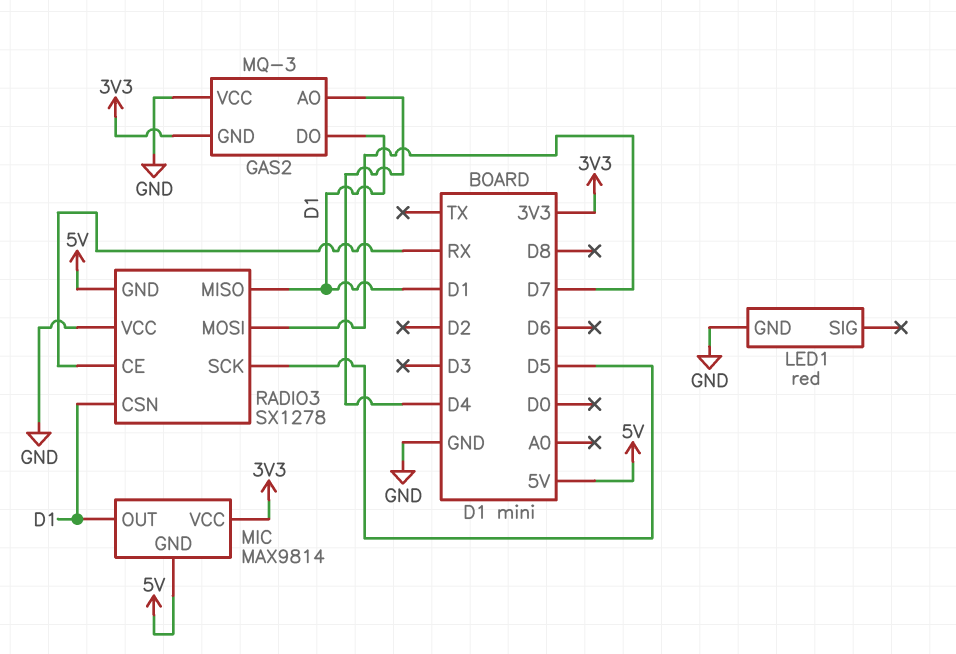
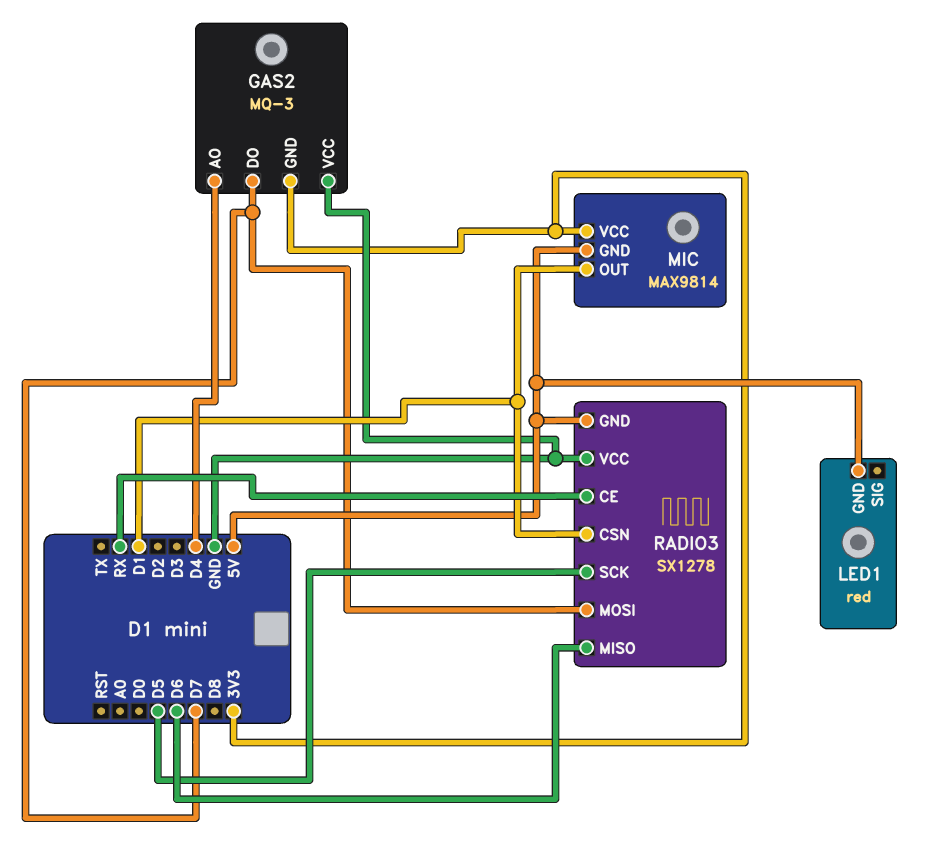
GAS2 pin DO: D1 -> D7
LED1 pin GND: GND -> 5V
RADIO3 pin MISO: D1 -> D6

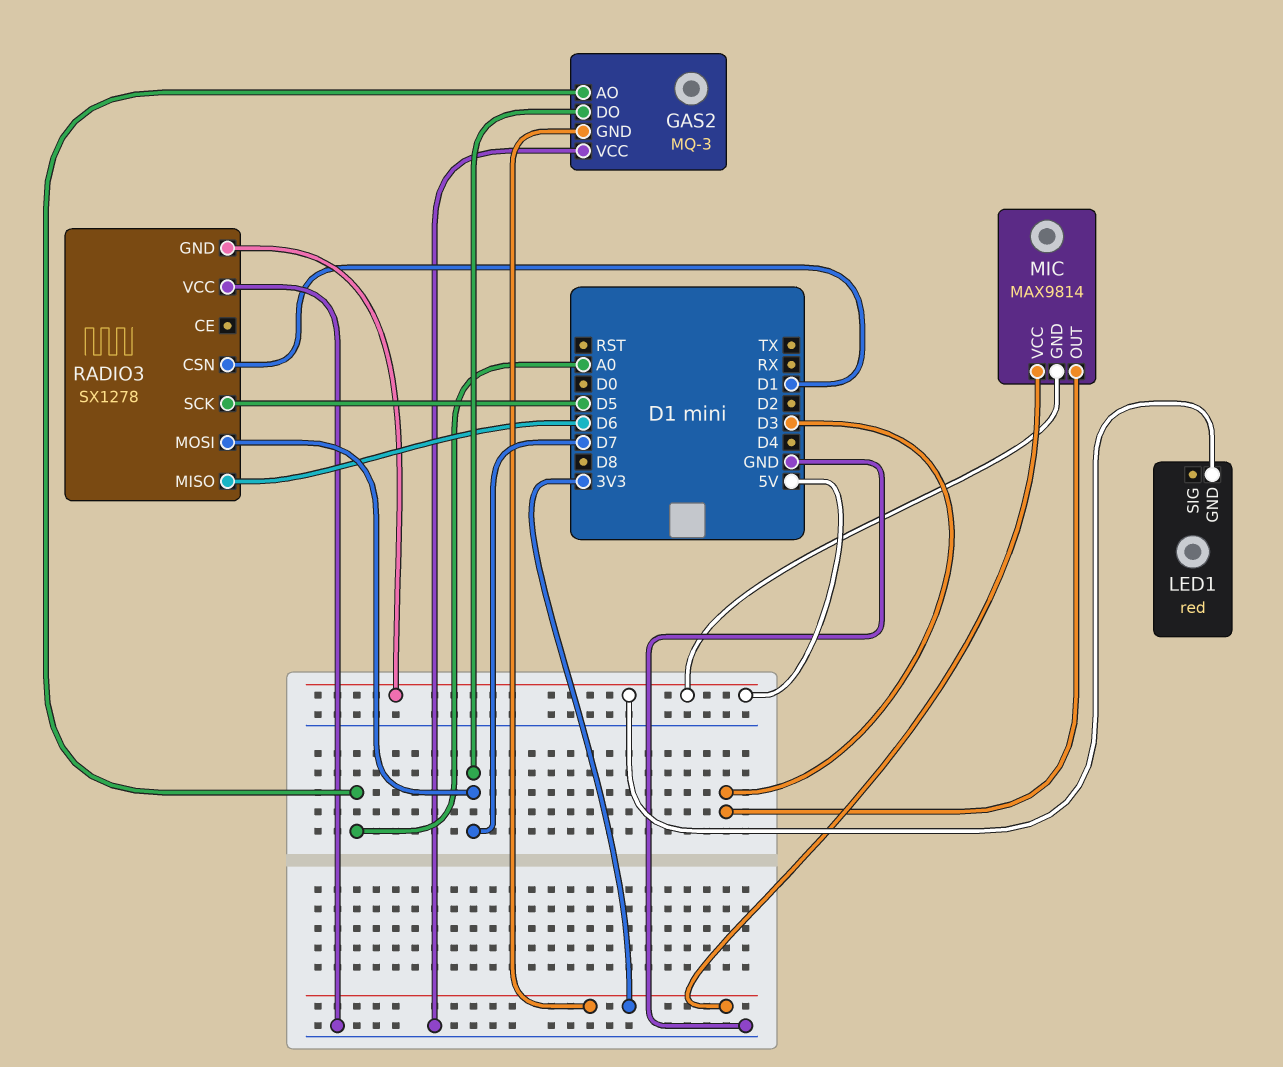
GAS2 pin AO: D4 -> A0
MIC pin OUT: D1 -> D3
RADIO3 pin CE: RX -> none

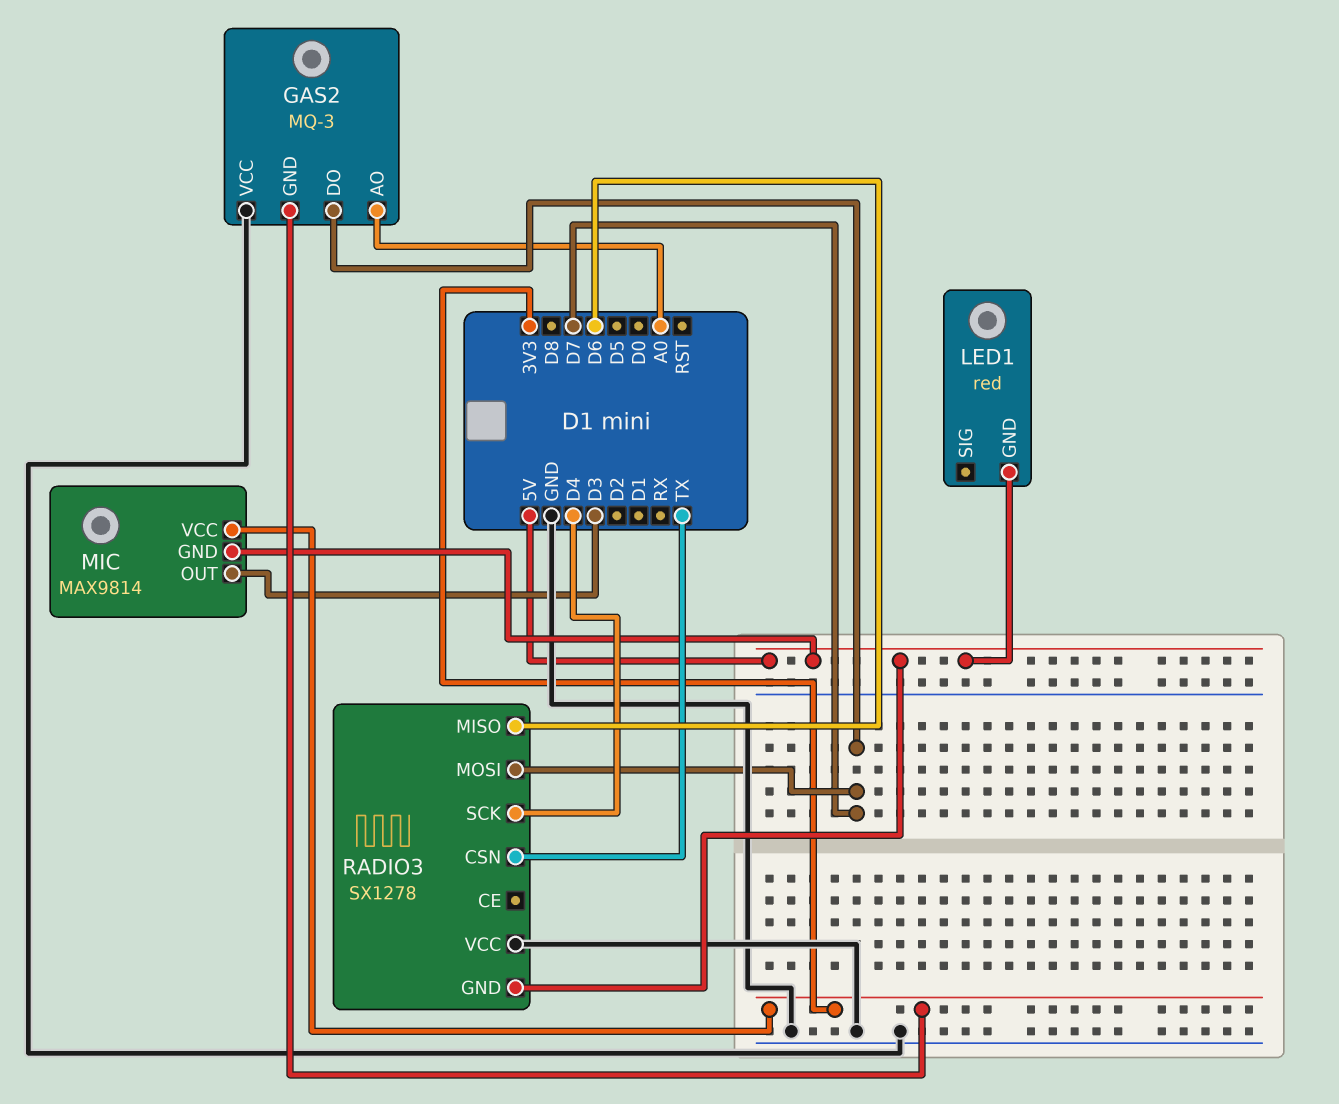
RADIO3 pin CSN: D1 -> TX
RADIO3 pin SCK: D5 -> D4

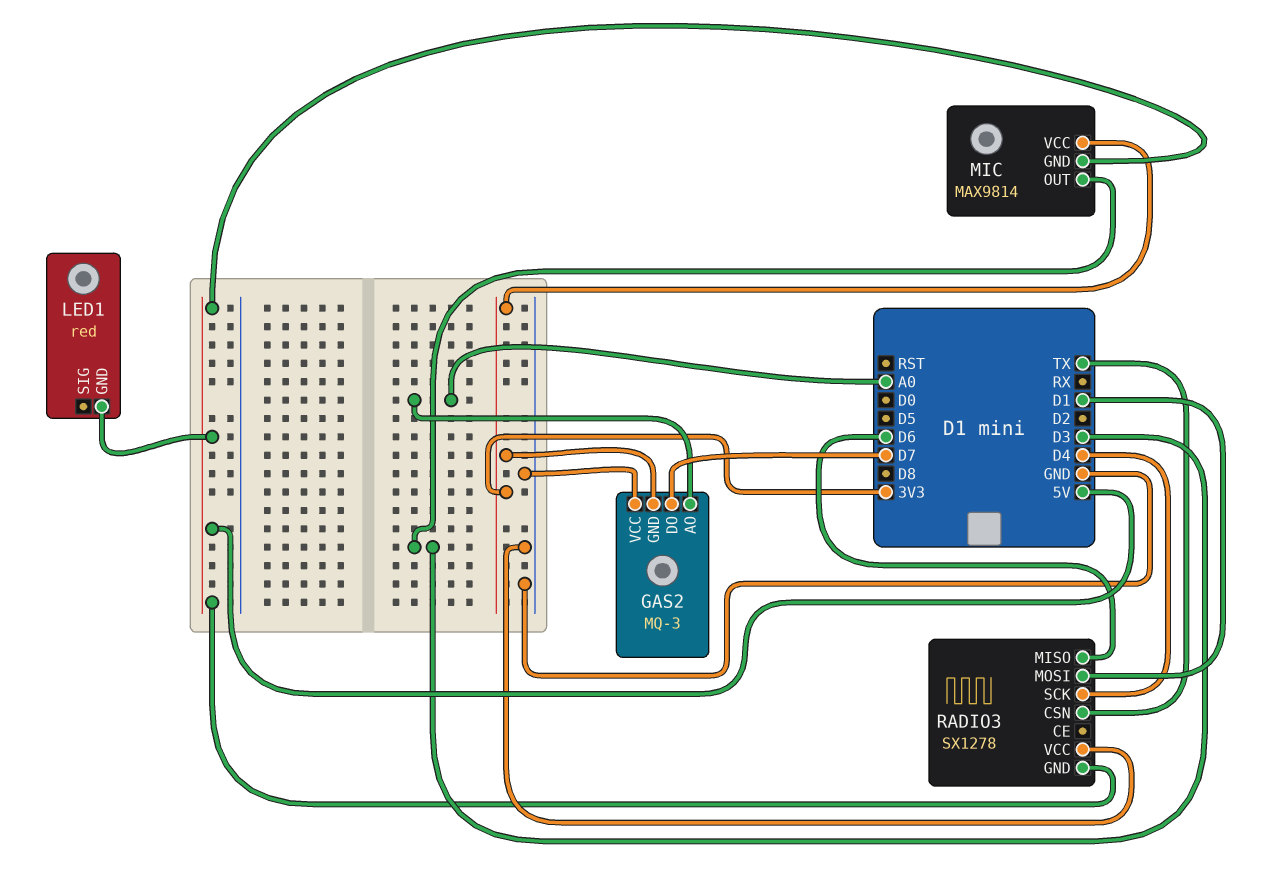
RADIO3 pin MOSI: D7 -> D1

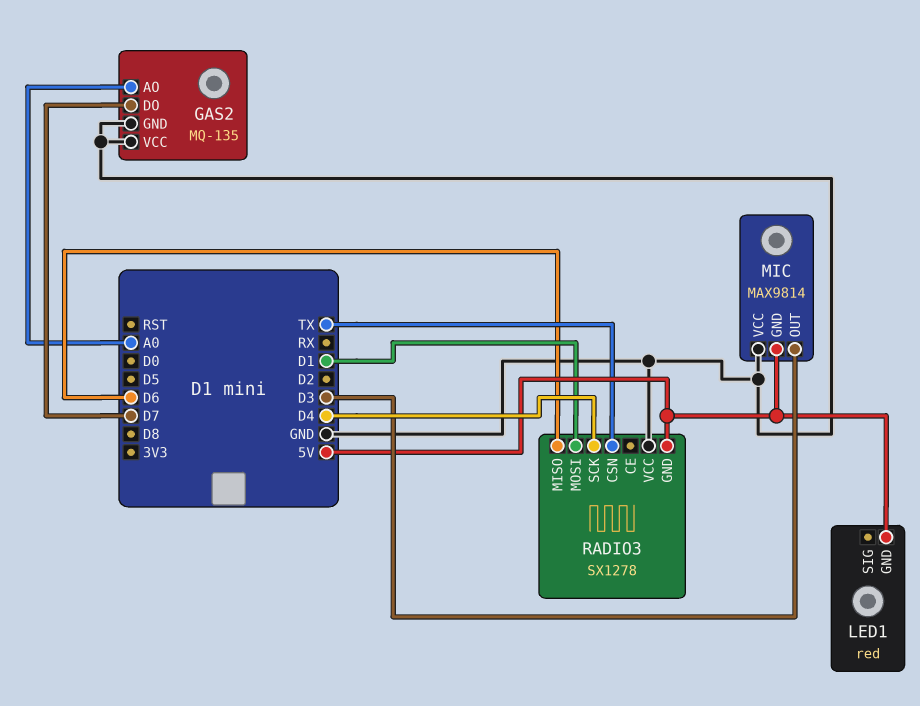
GAS2: MQ-3 -> MQ-135
GAS2 pin GND: 3V3 -> GND
MIC pin VCC: 3V3 -> GND

